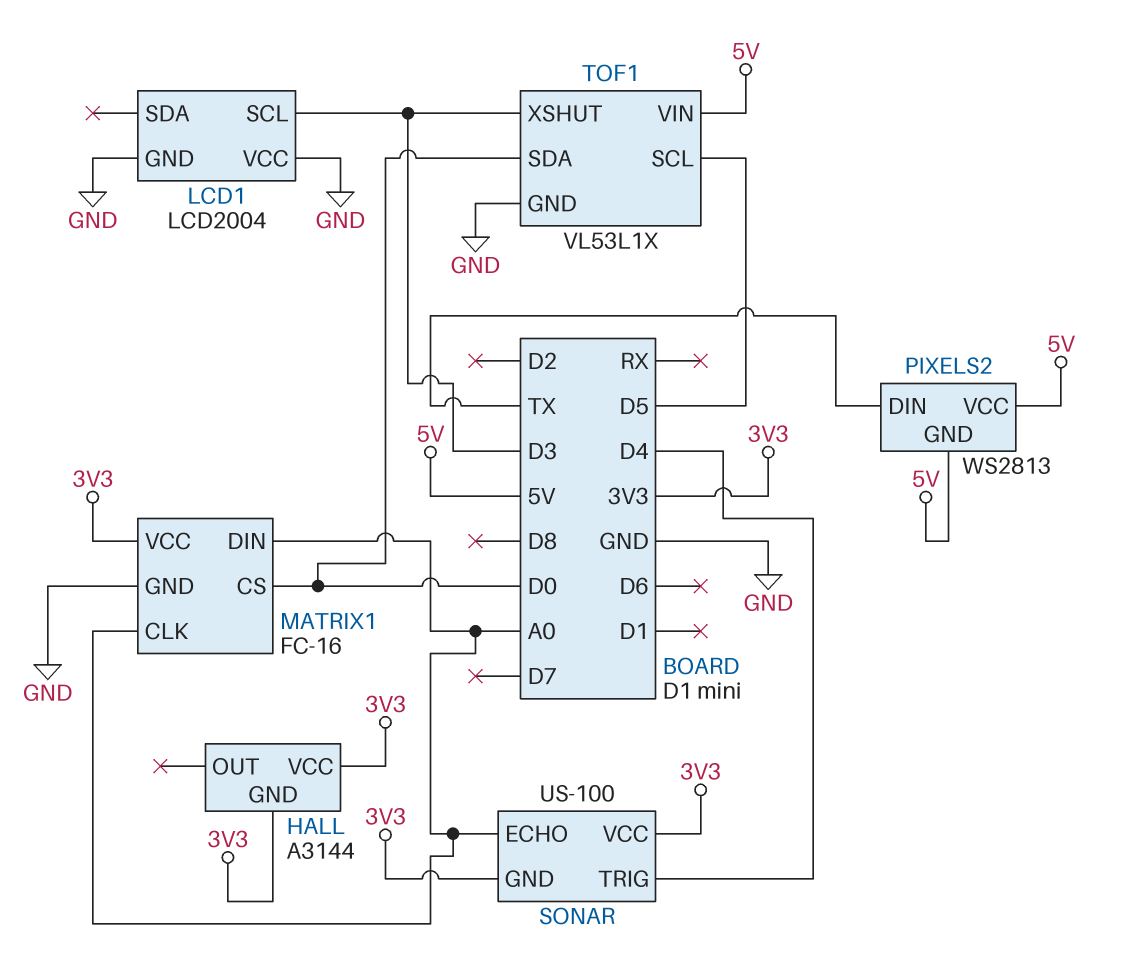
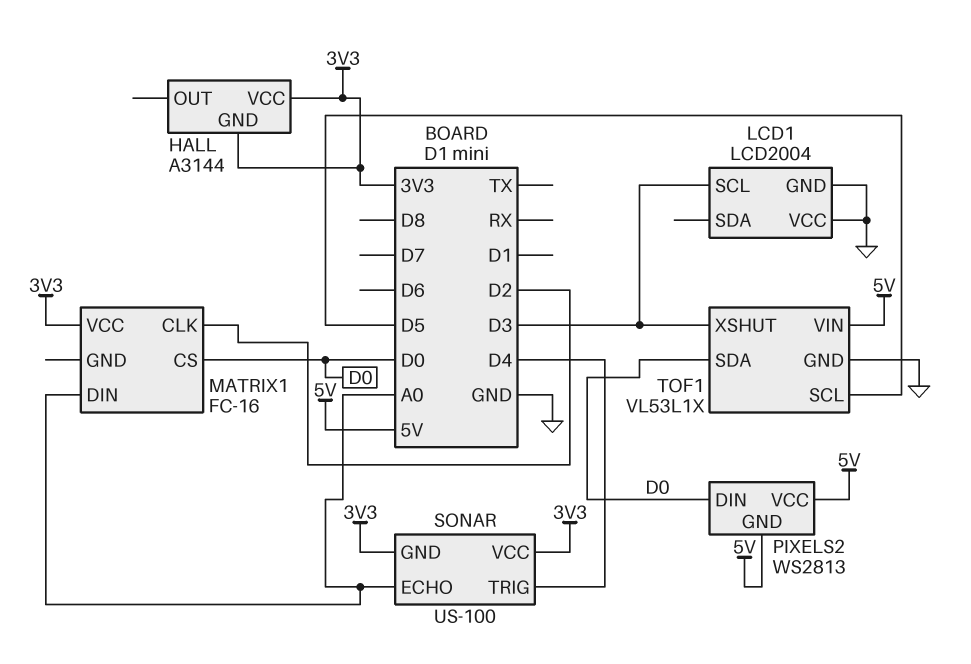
MATRIX1 pin CLK: A0 -> D2
MATRIX1 pin GND: GND -> none
PIXELS2 pin DIN: TX -> D0

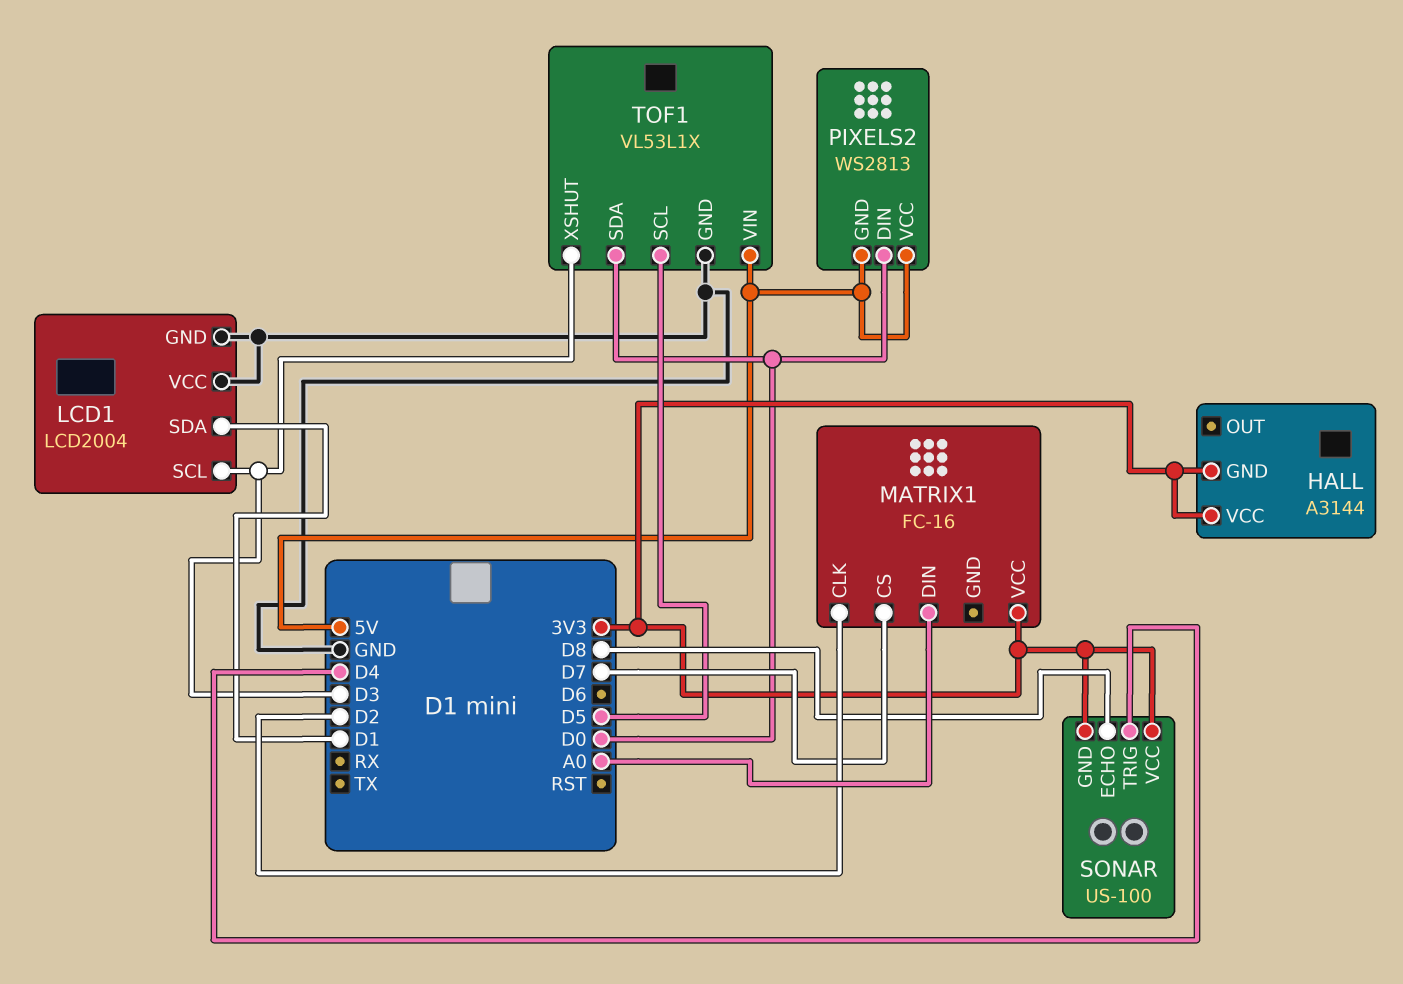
LCD1 pin SDA: none -> D1
MATRIX1 pin CS: D0 -> D7
SONAR pin ECHO: A0 -> D8

